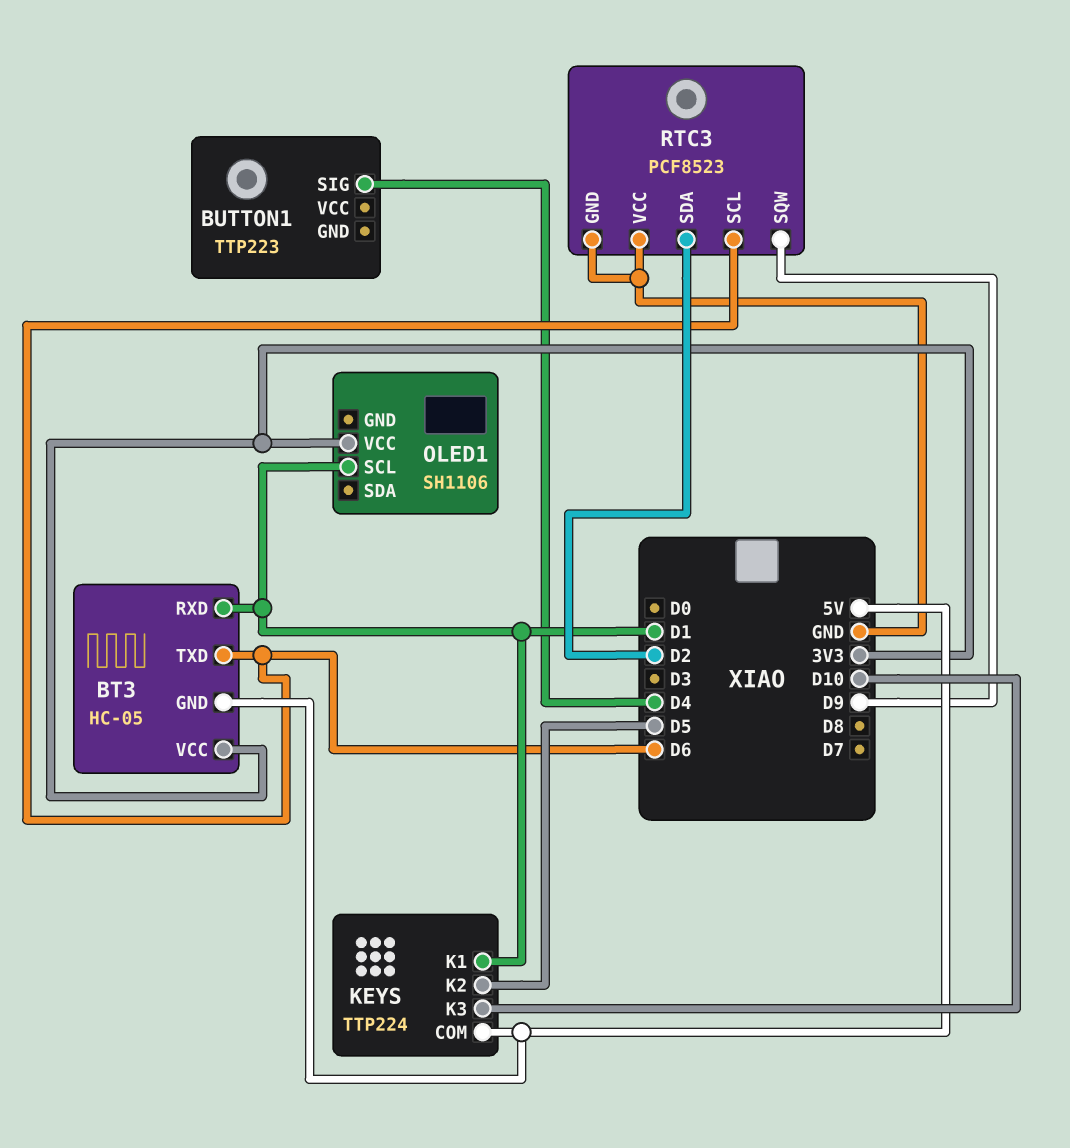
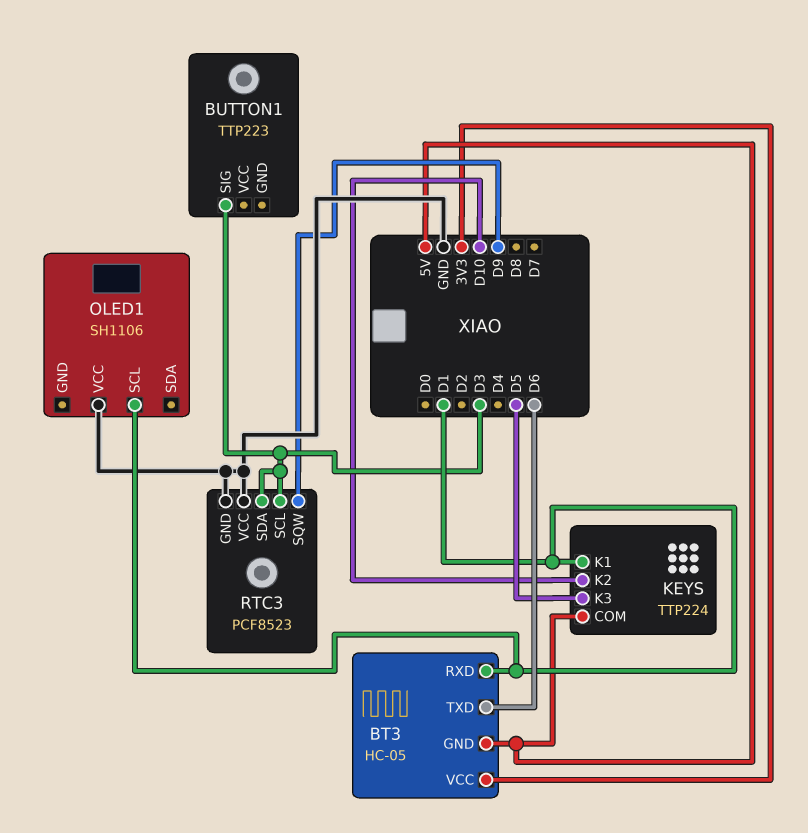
BUTTON1 pin SIG: D4 -> D3
KEYS pin K2: D5 -> D10
KEYS pin K3: D10 -> D5
OLED1 pin VCC: 3V3 -> GND
RTC3 pin SCL: D6 -> D3
RTC3 pin SDA: D2 -> D3

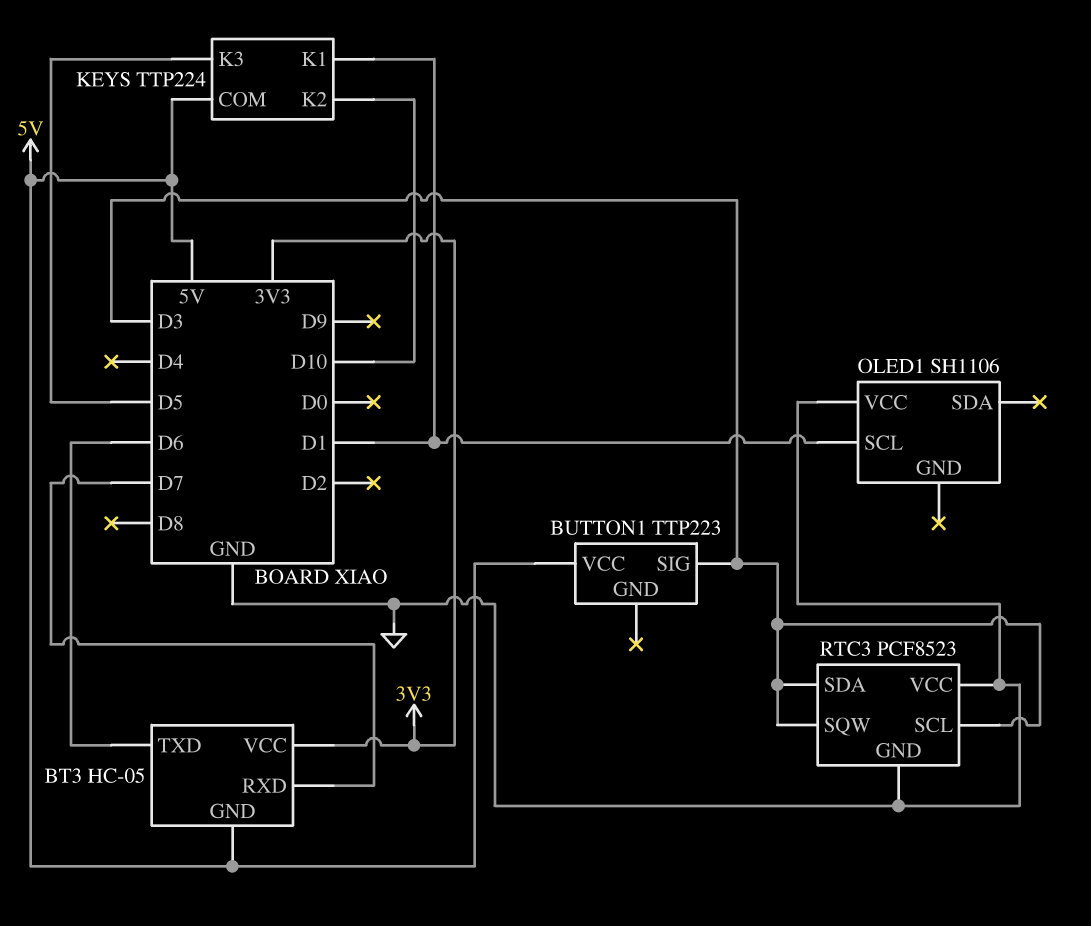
BT3 pin RXD: D1 -> D7
BUTTON1 pin VCC: none -> 5V
RTC3 pin SQW: D9 -> D3

